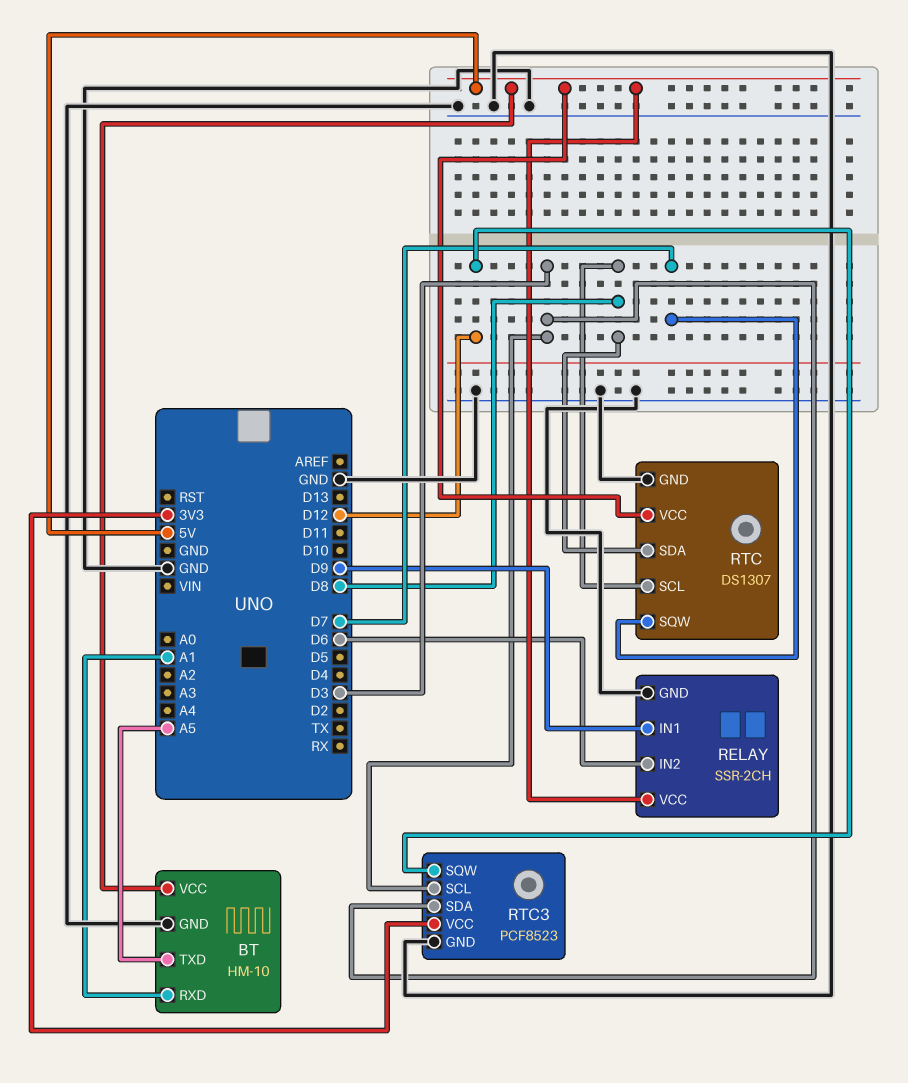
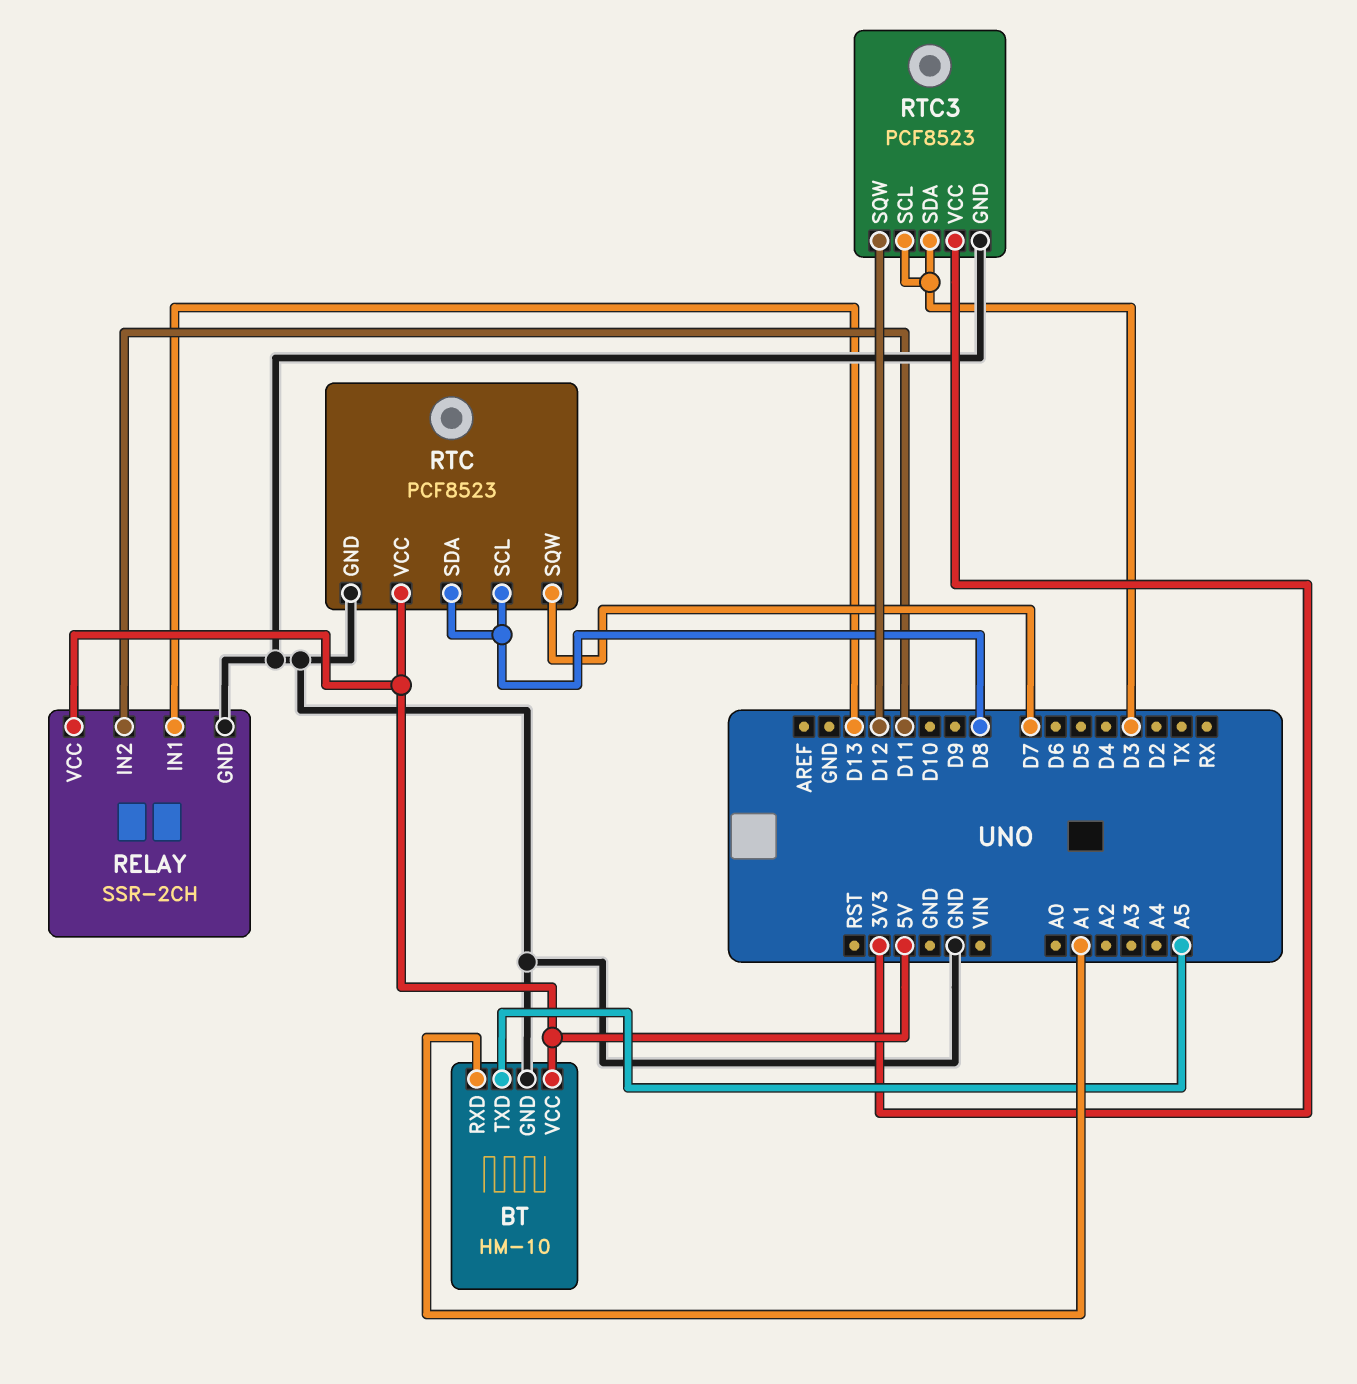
RELAY pin IN1: D9 -> D13
RELAY pin IN2: D6 -> D11
RTC: DS1307 -> PCF8523

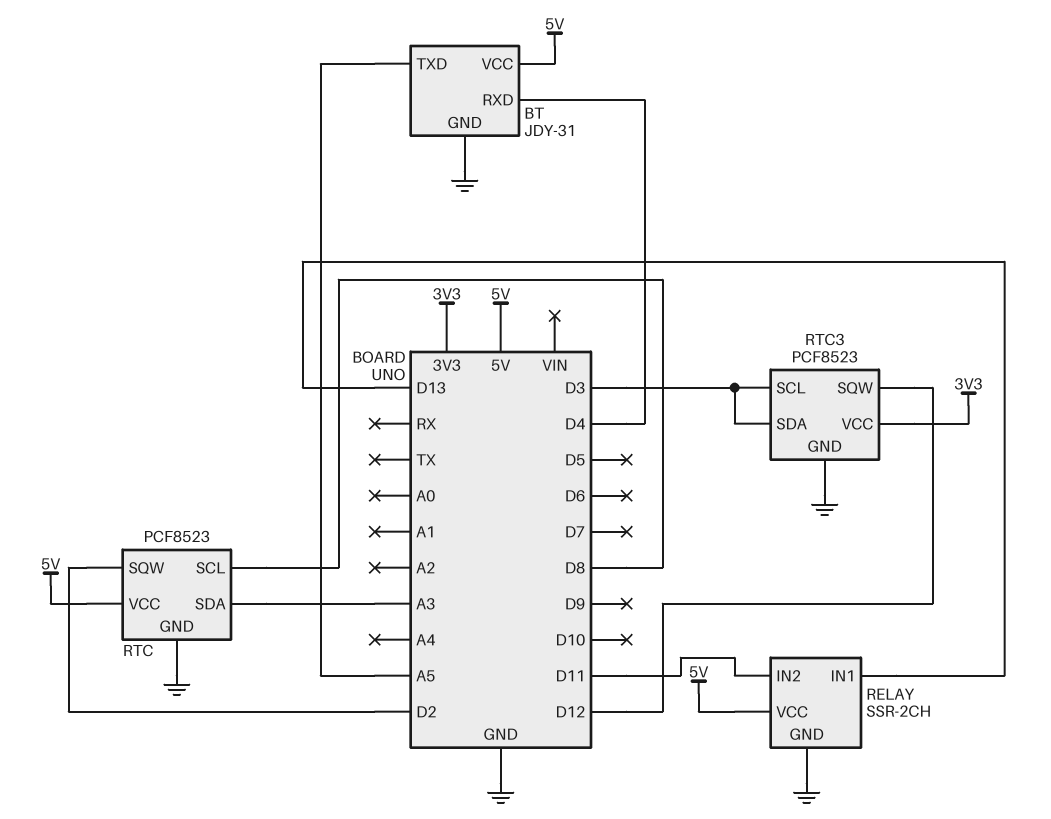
BT: HM-10 -> JDY-31
BT pin RXD: A1 -> D4
RTC pin SDA: D8 -> A3
RTC pin SQW: D7 -> D2

